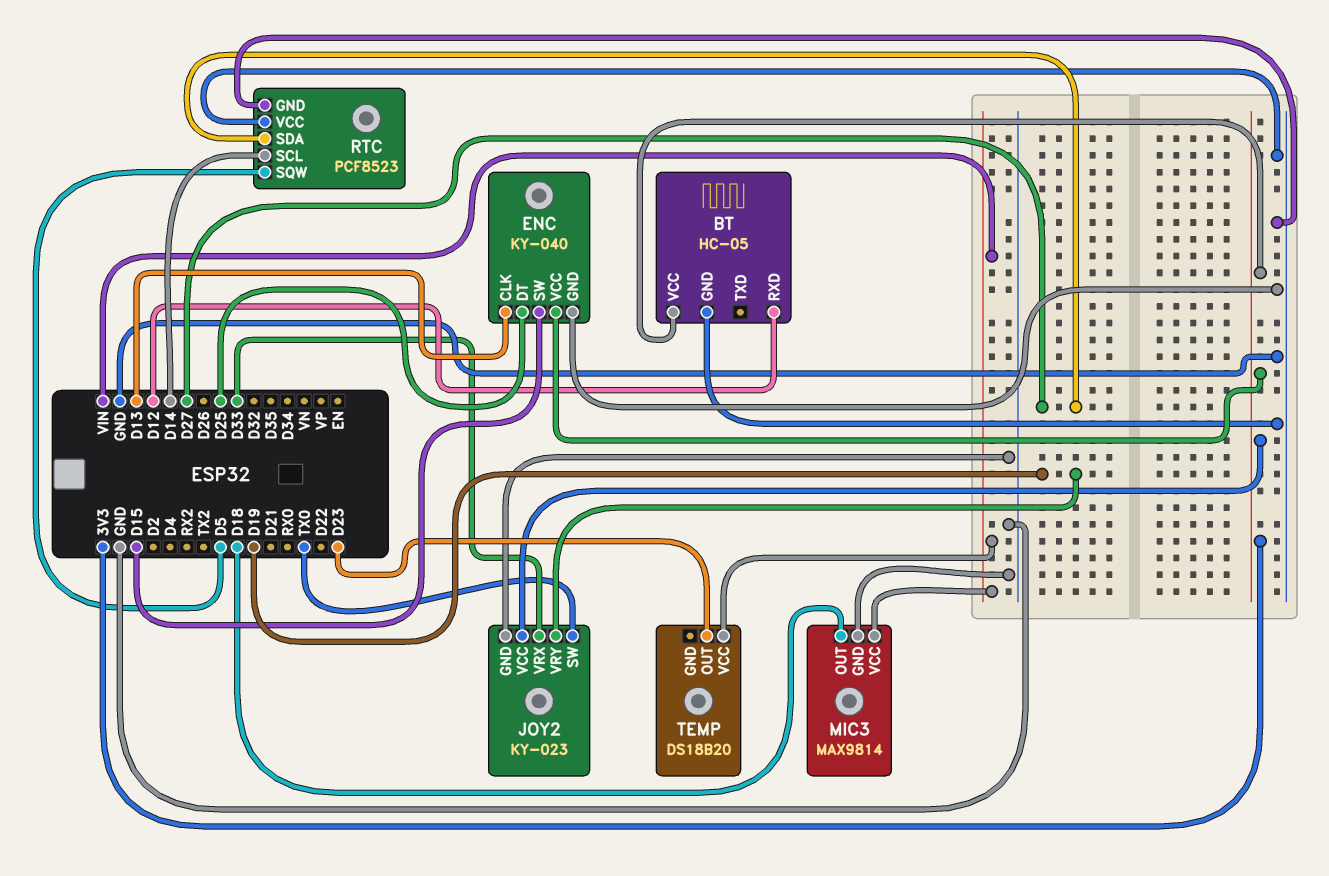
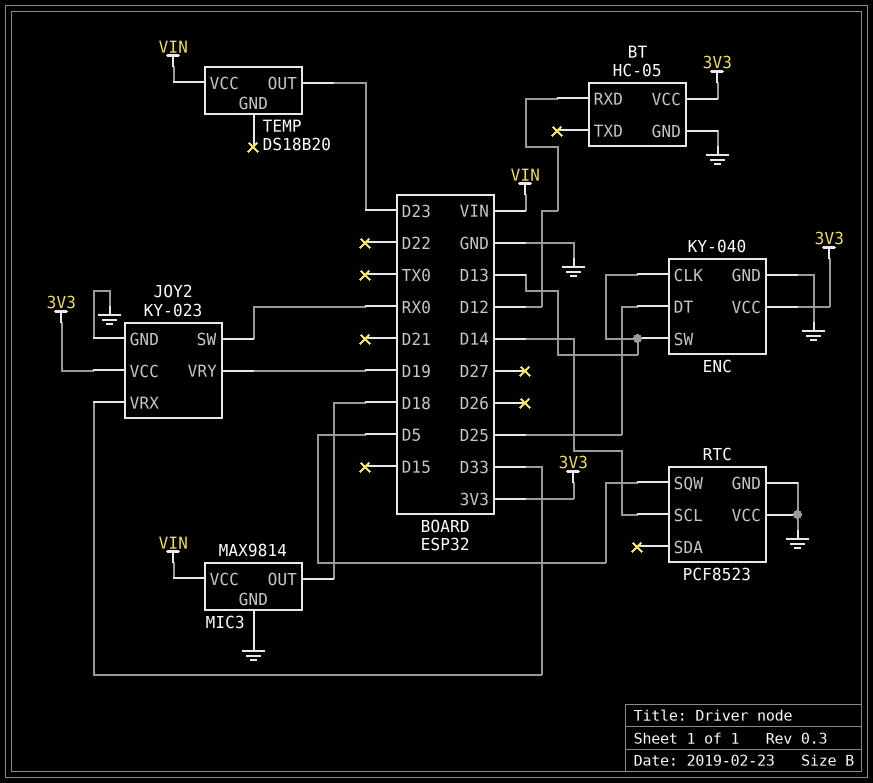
ENC pin SW: D15 -> D13
JOY2 pin SW: TX0 -> RX0
RTC pin SDA: D27 -> none

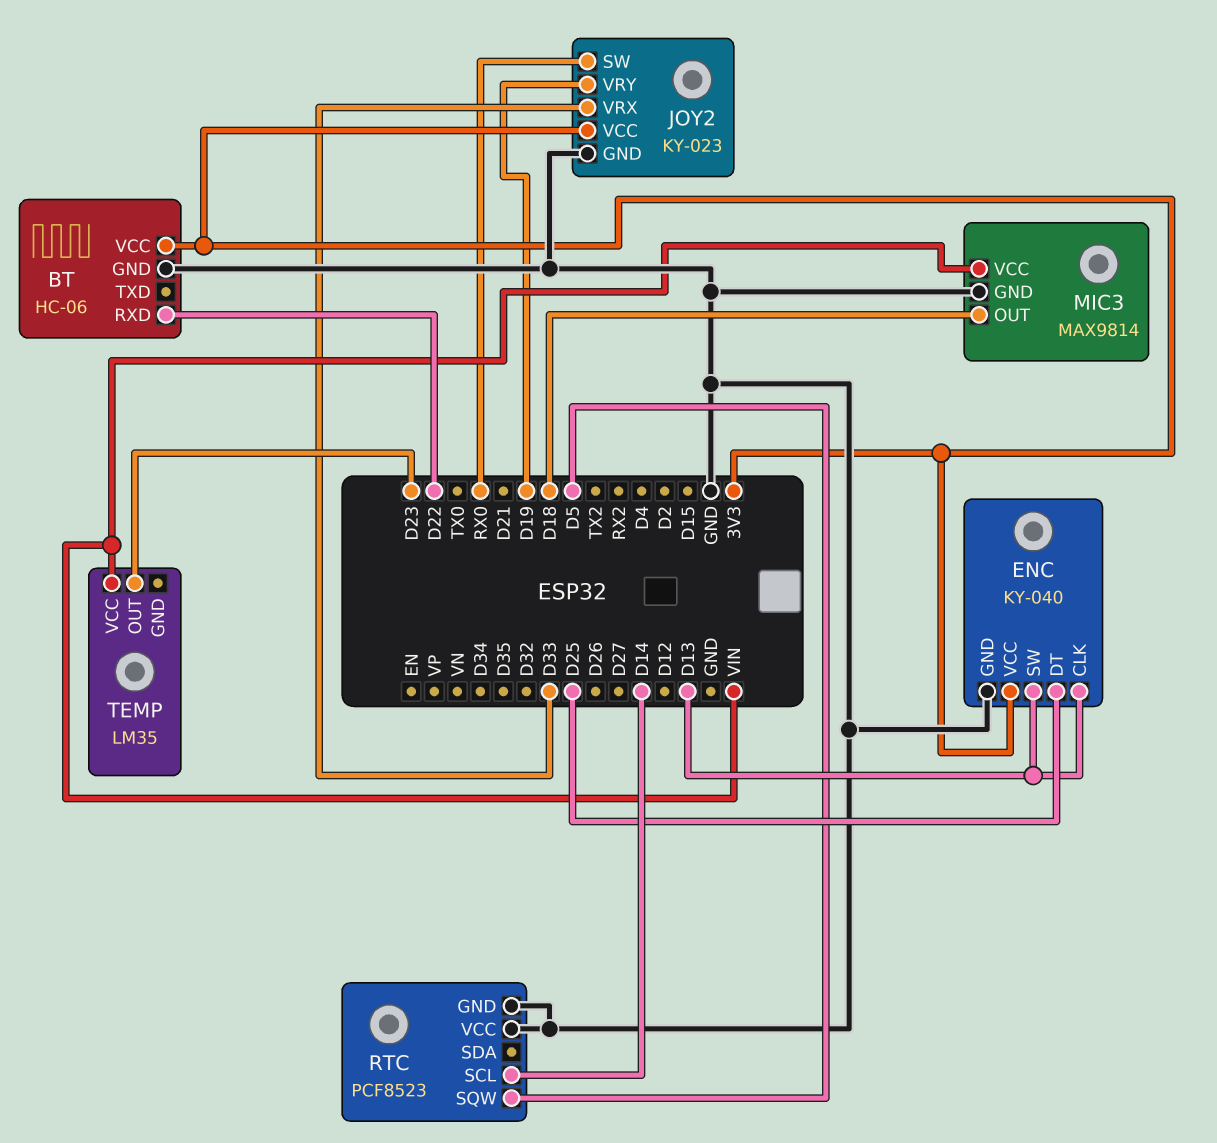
BT: HC-05 -> HC-06
BT pin RXD: D12 -> D22
TEMP: DS18B20 -> LM35

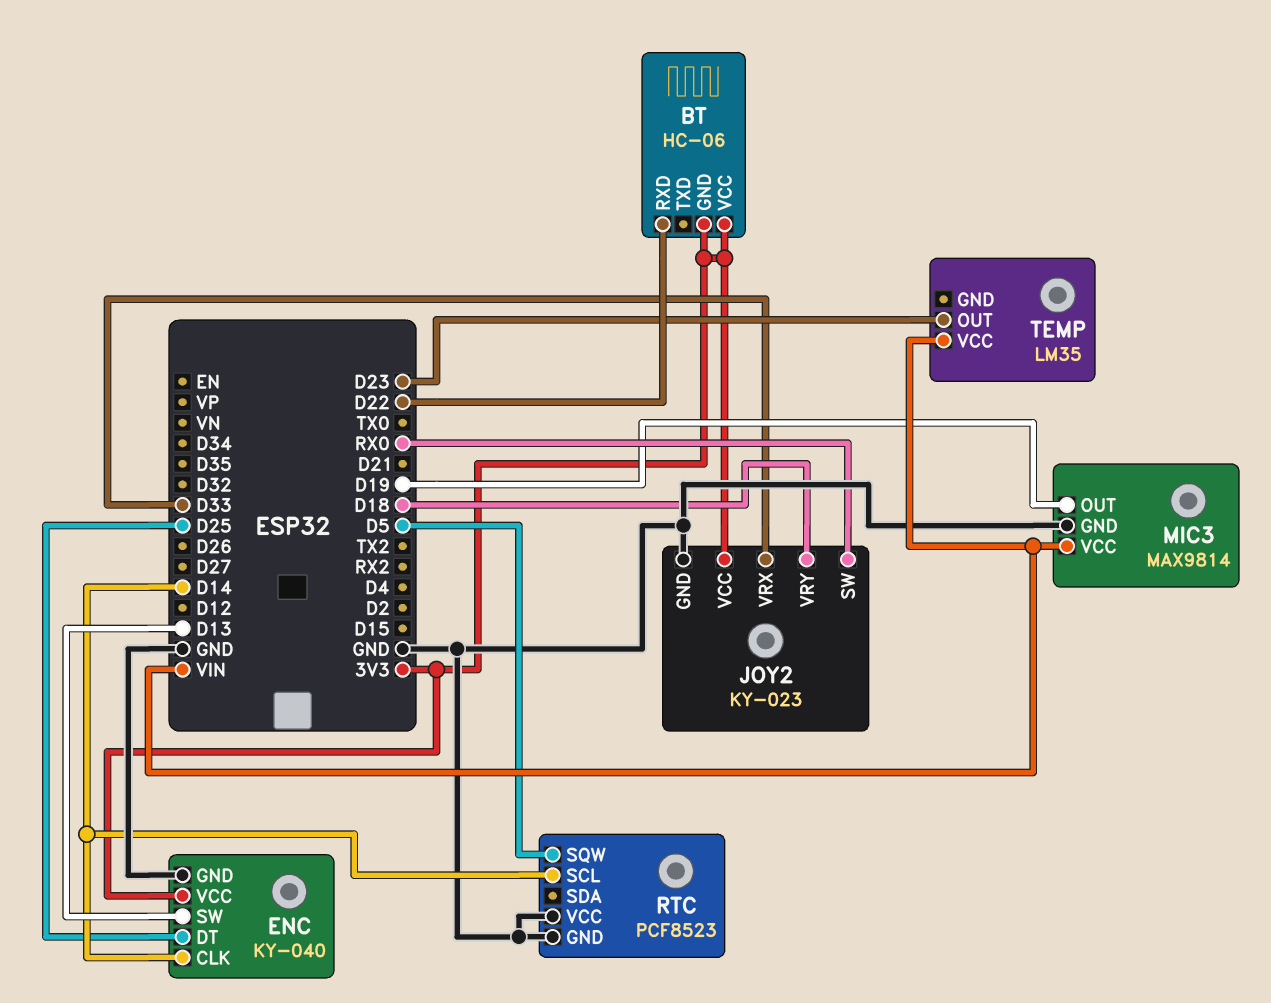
BT pin GND: GND -> 3V3
ENC pin CLK: D13 -> D14
JOY2 pin VRY: D19 -> D18
MIC3 pin OUT: D18 -> D19

